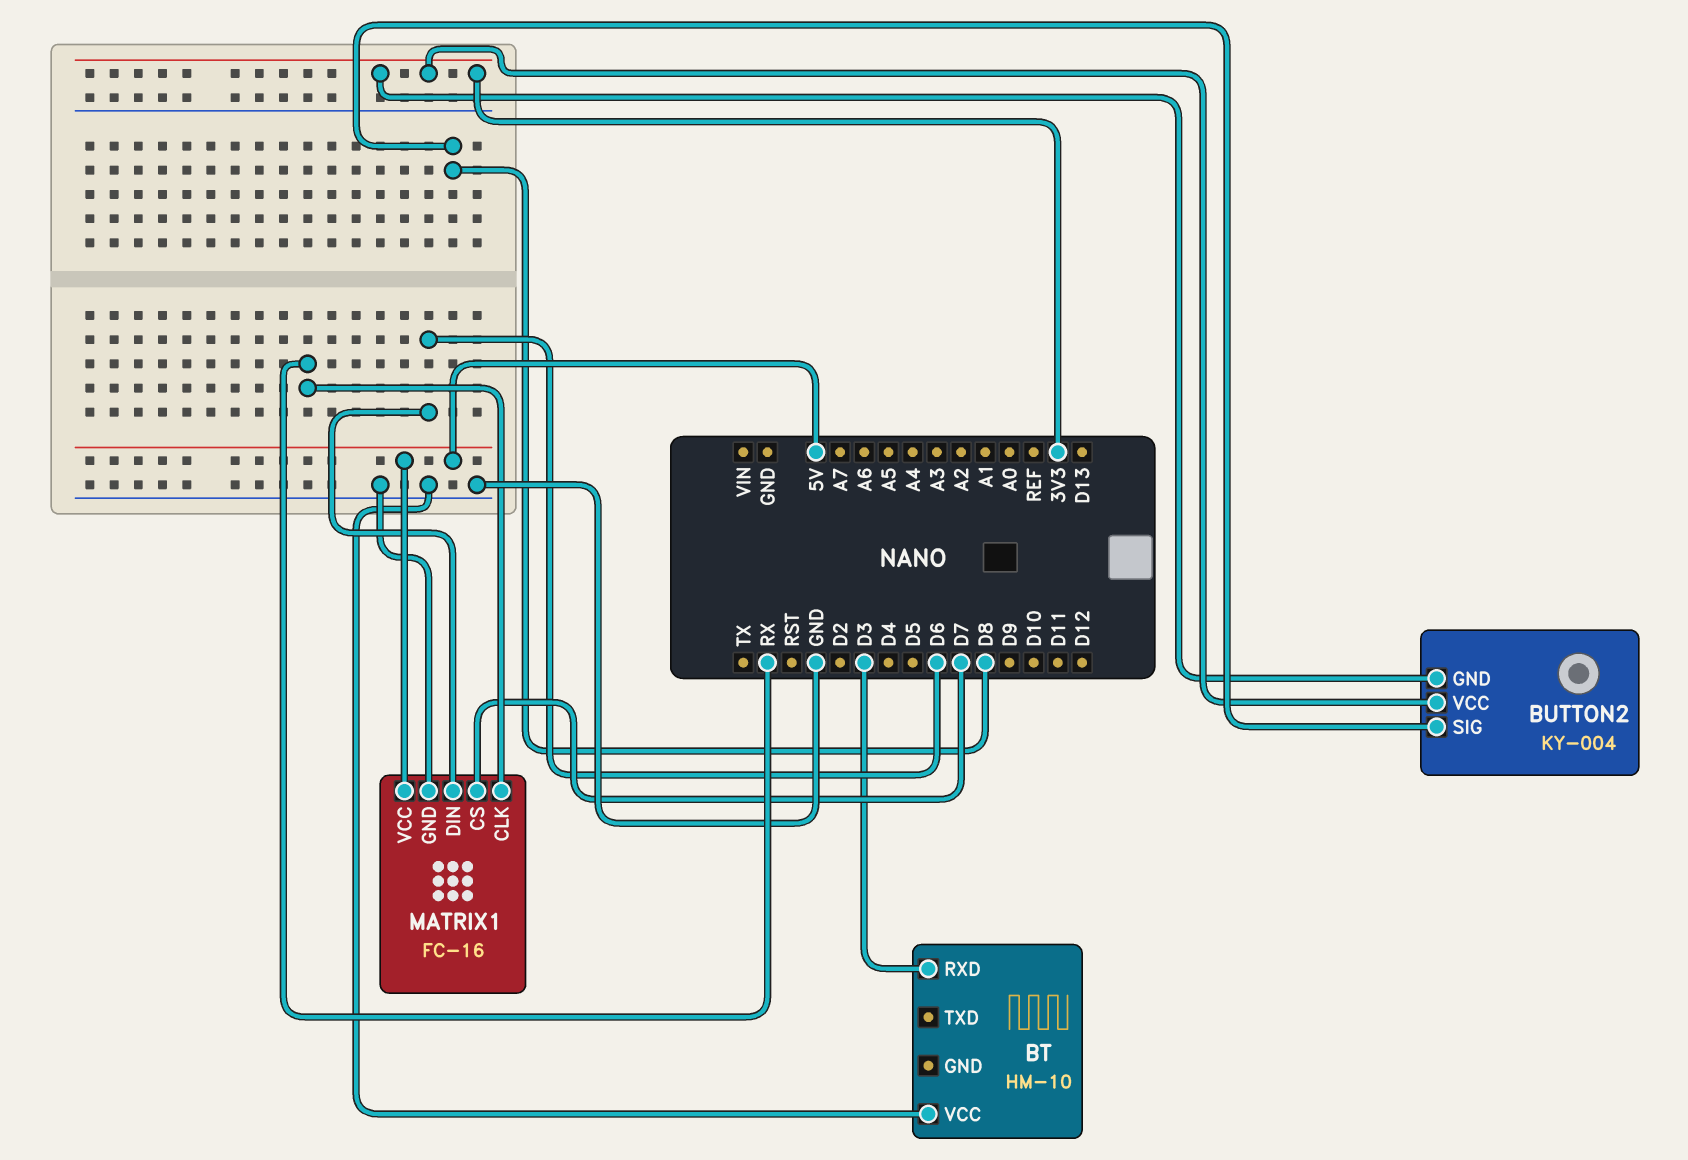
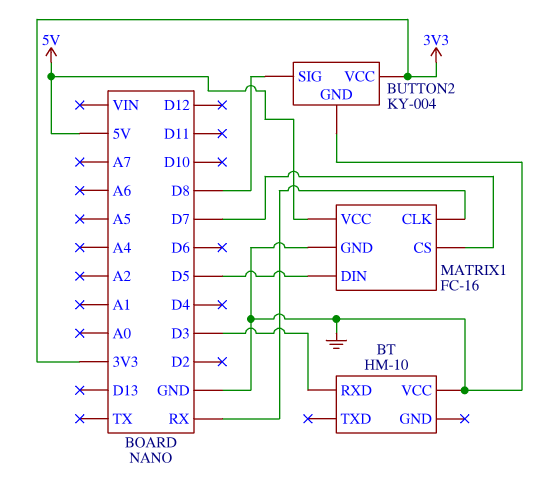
BUTTON2 pin GND: 3V3 -> GND
MATRIX1 pin DIN: D6 -> D5

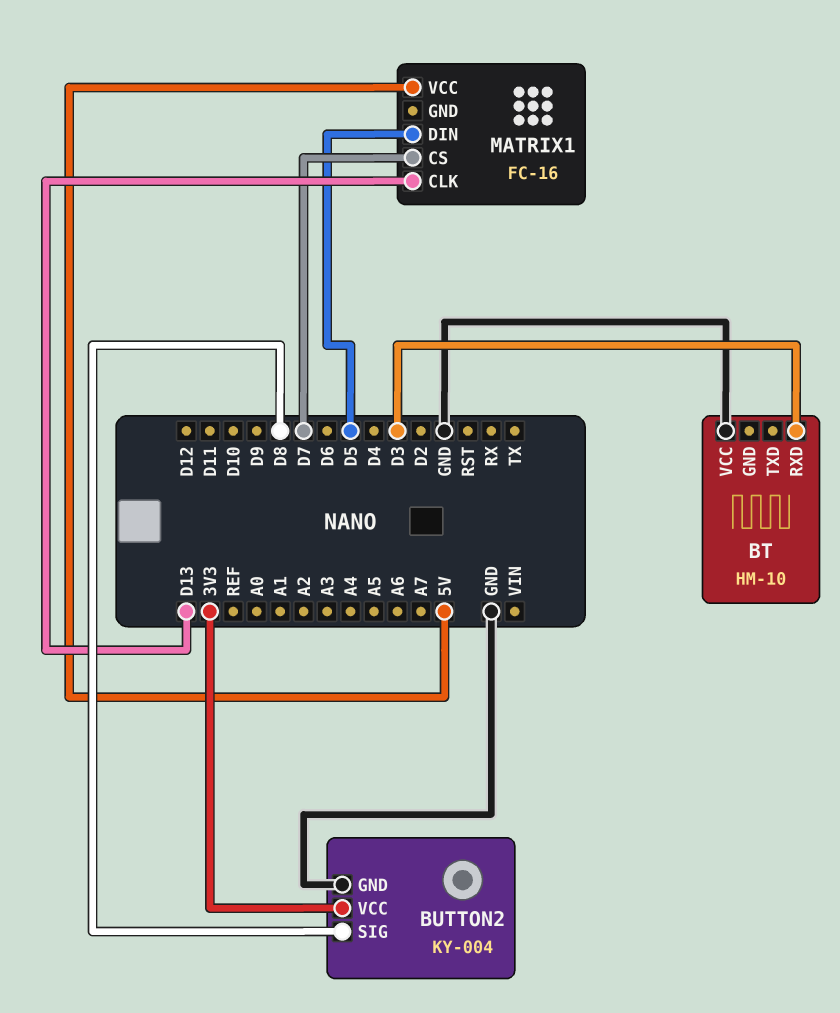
MATRIX1 pin CLK: RX -> D13
MATRIX1 pin GND: GND -> none

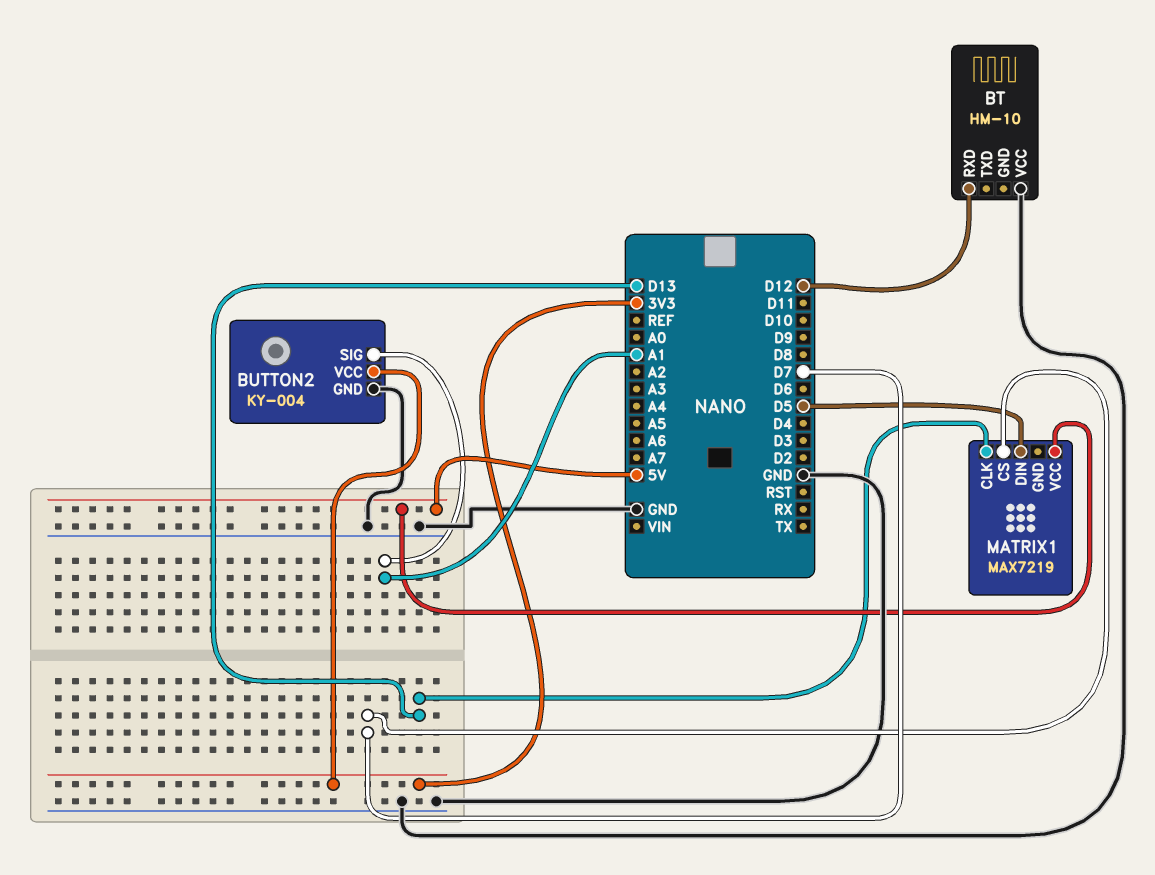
BT pin RXD: D3 -> D12
BUTTON2 pin SIG: D8 -> A1
MATRIX1: FC-16 -> MAX7219

